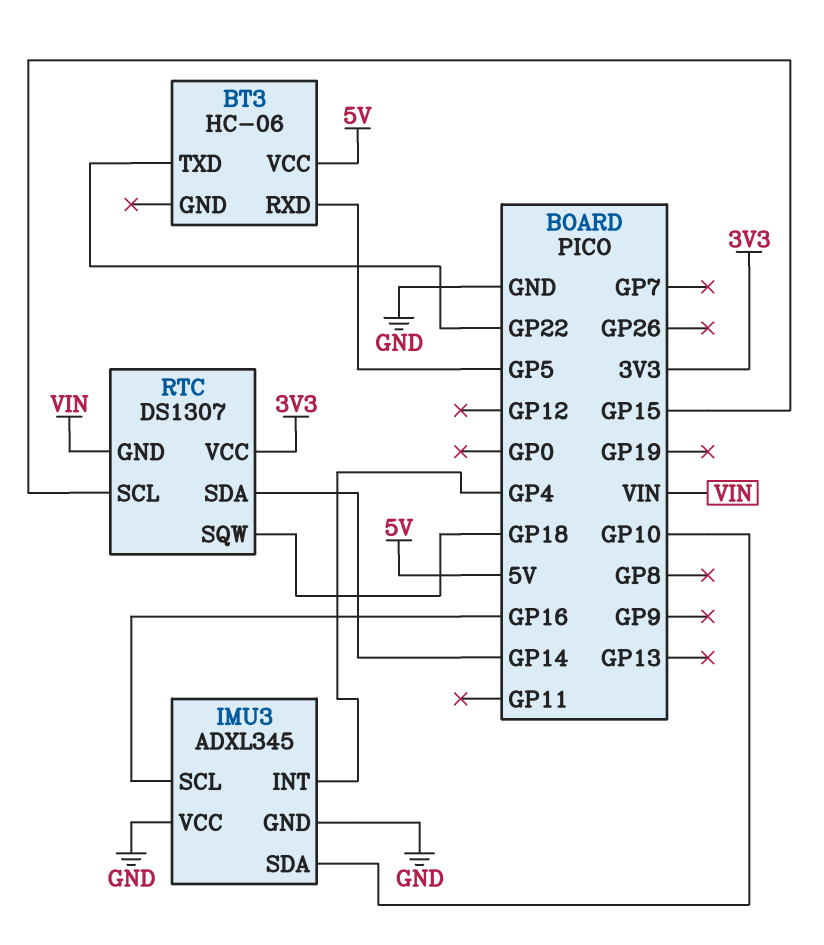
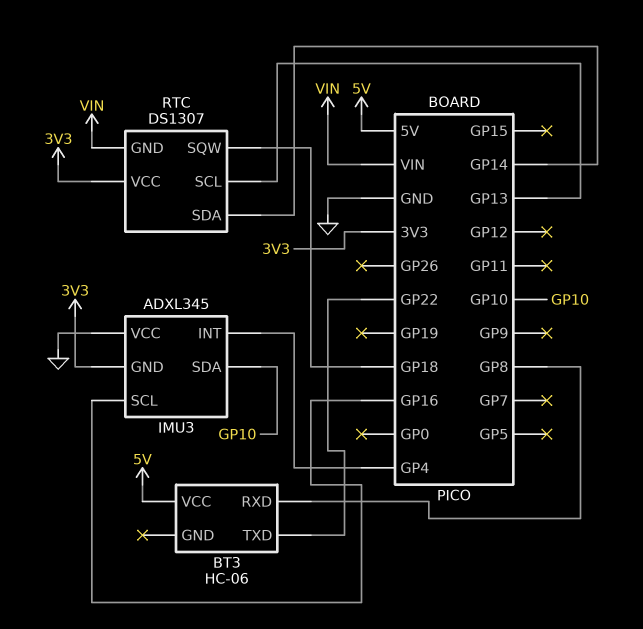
BT3 pin RXD: GP5 -> GP8
IMU3 pin GND: GND -> 3V3
RTC pin SCL: GP15 -> GP13

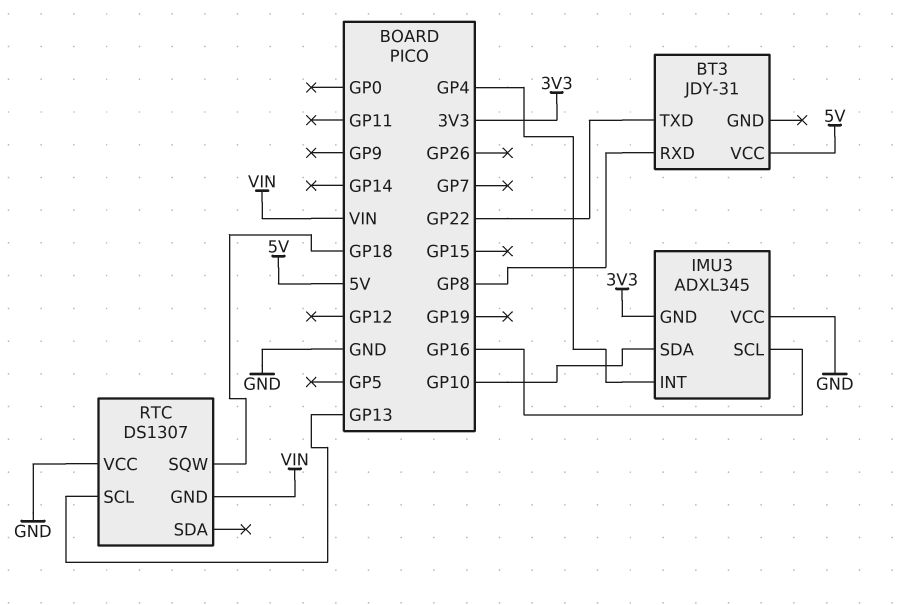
BT3: HC-06 -> JDY-31
RTC pin SDA: GP14 -> none
RTC pin VCC: 3V3 -> GND

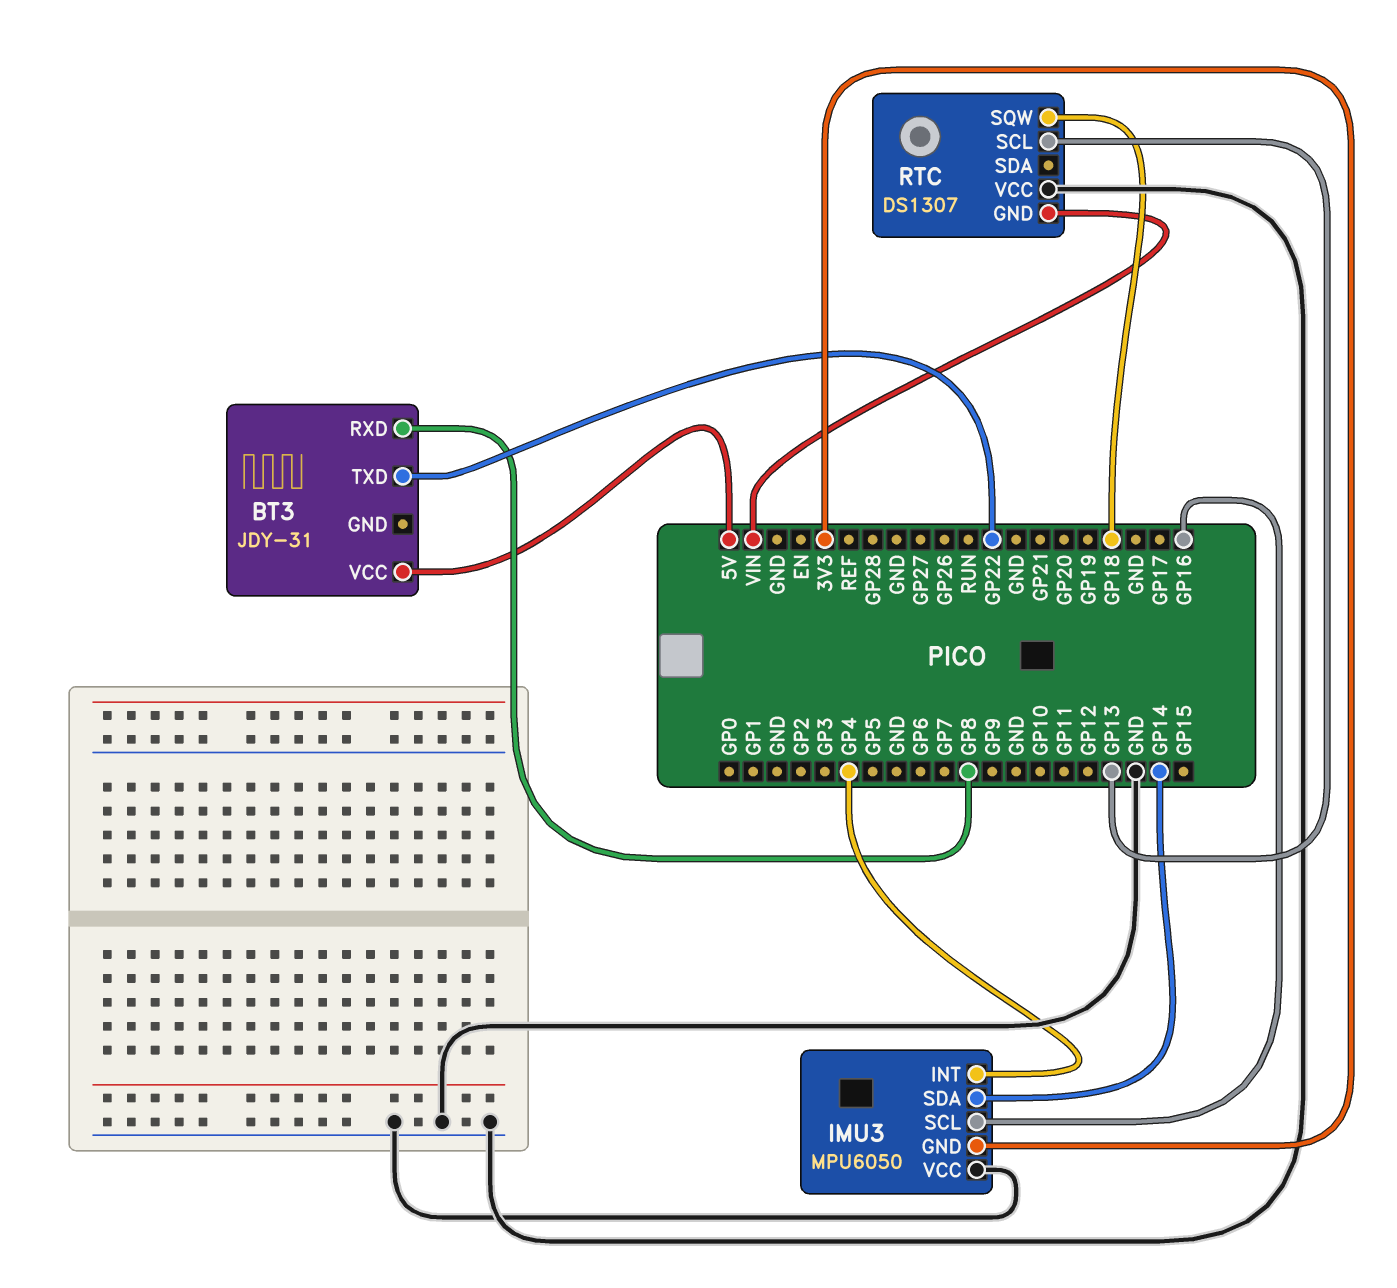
IMU3: ADXL345 -> MPU6050
IMU3 pin SDA: GP10 -> GP14

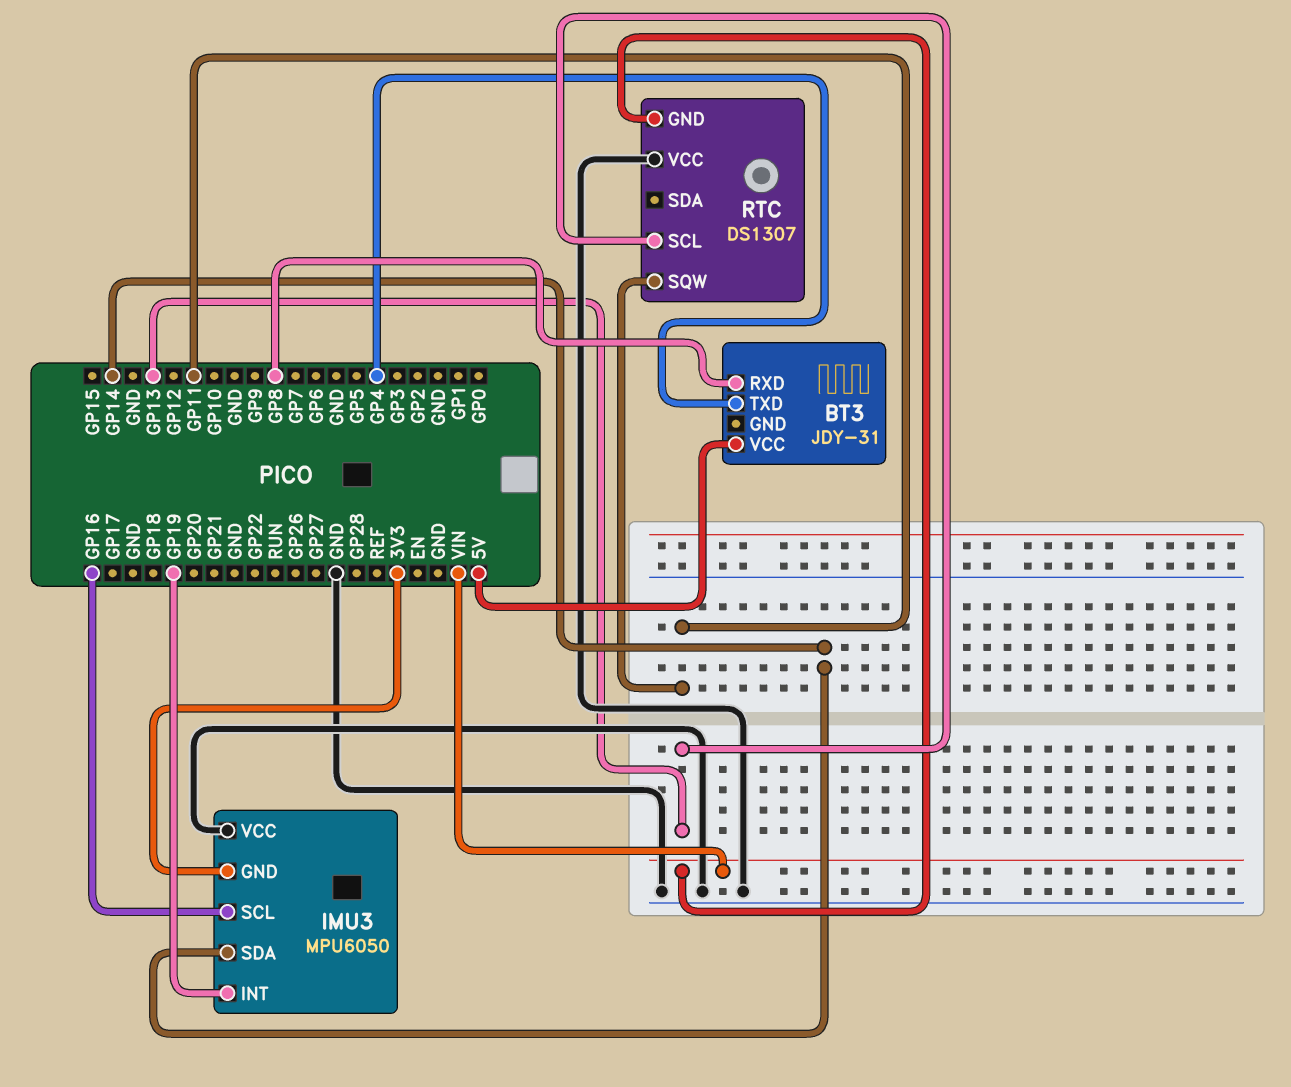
BT3 pin TXD: GP22 -> GP4
IMU3 pin INT: GP4 -> GP19
RTC pin SQW: GP18 -> GP11

